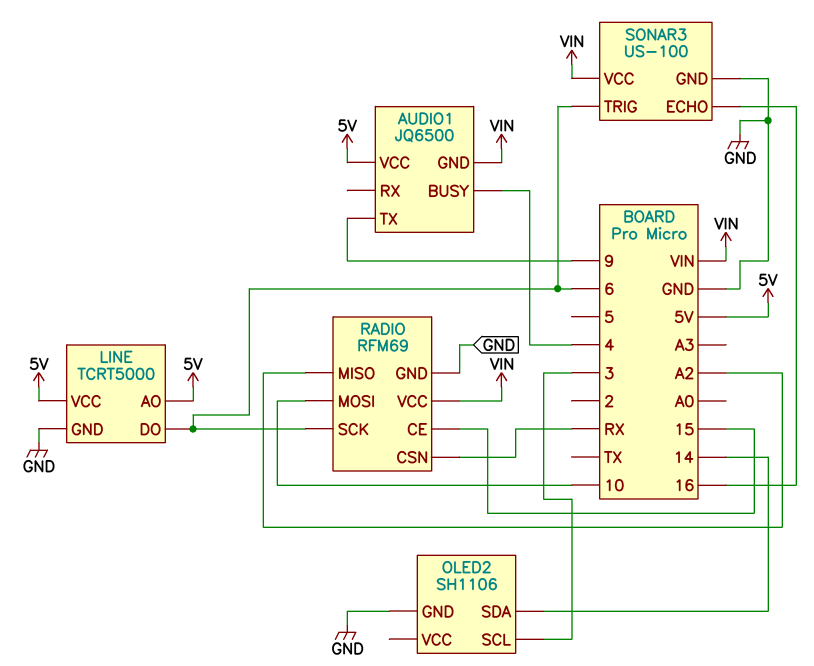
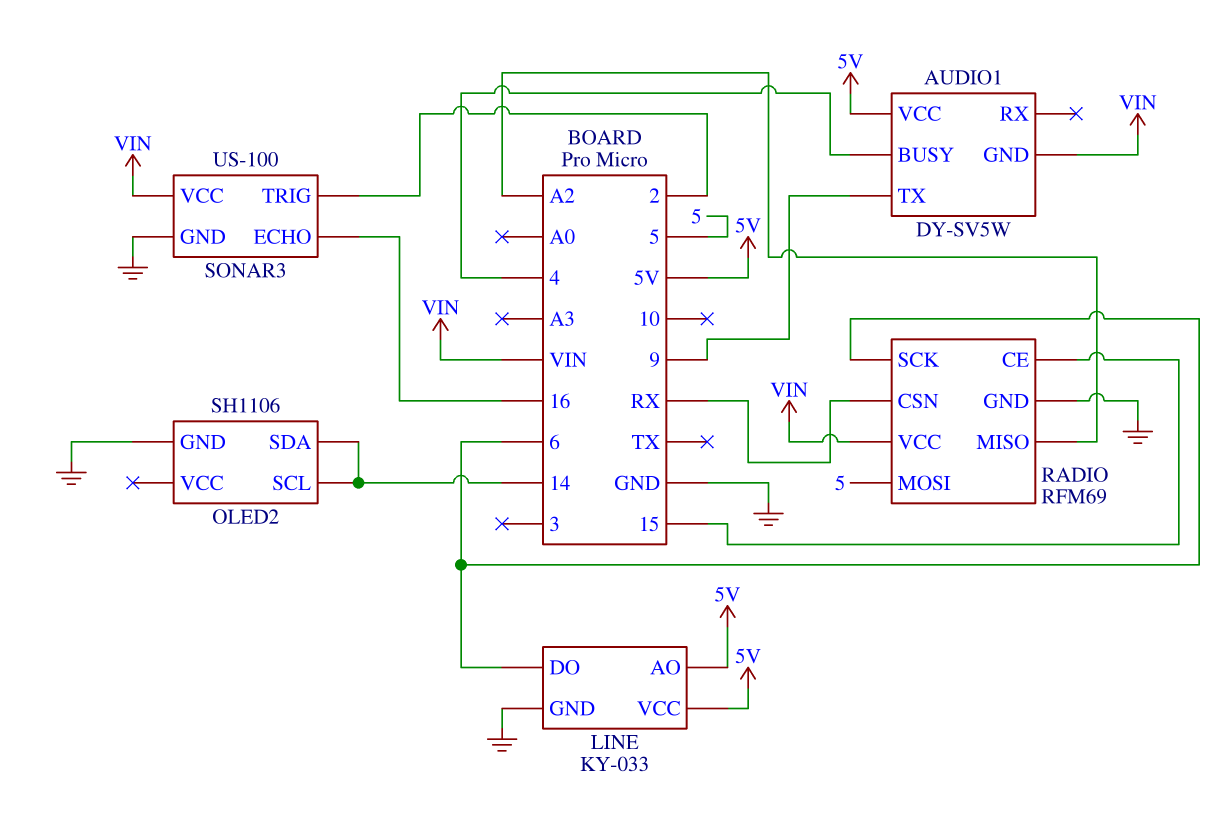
AUDIO1: JQ6500 -> DY-SV5W
LINE: TCRT5000 -> KY-033
OLED2 pin SCL: 3 -> 14
RADIO pin MOSI: 10 -> 5
SONAR3 pin TRIG: 6 -> 2

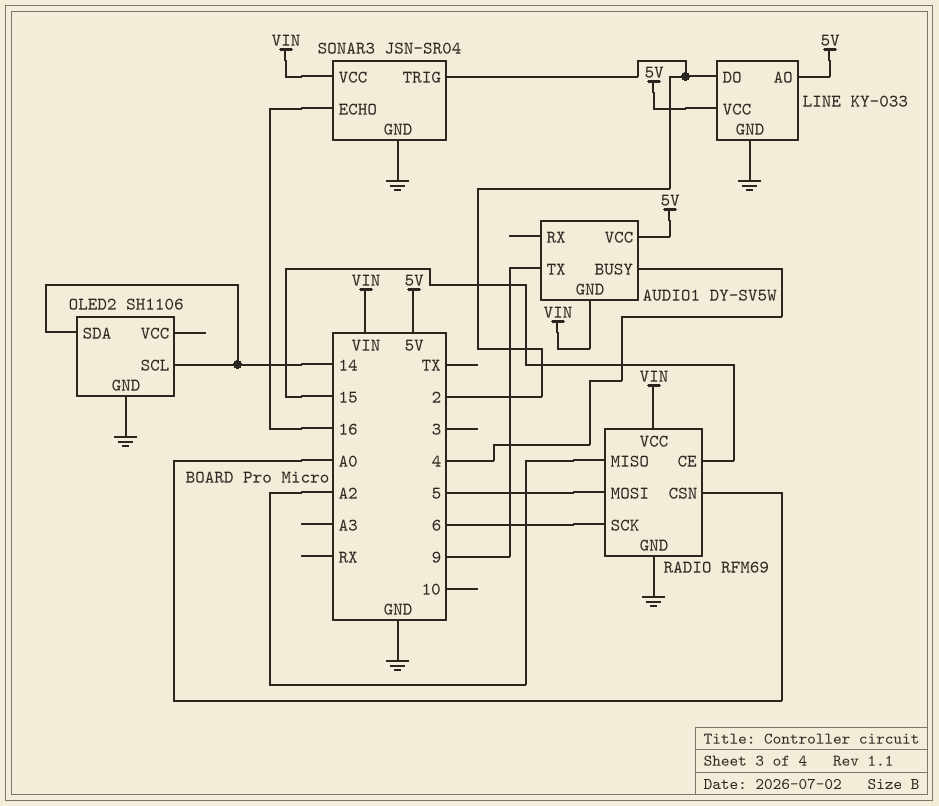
LINE pin DO: 6 -> 2
RADIO pin CSN: RX -> A0
SONAR3: US-100 -> JSN-SR04

